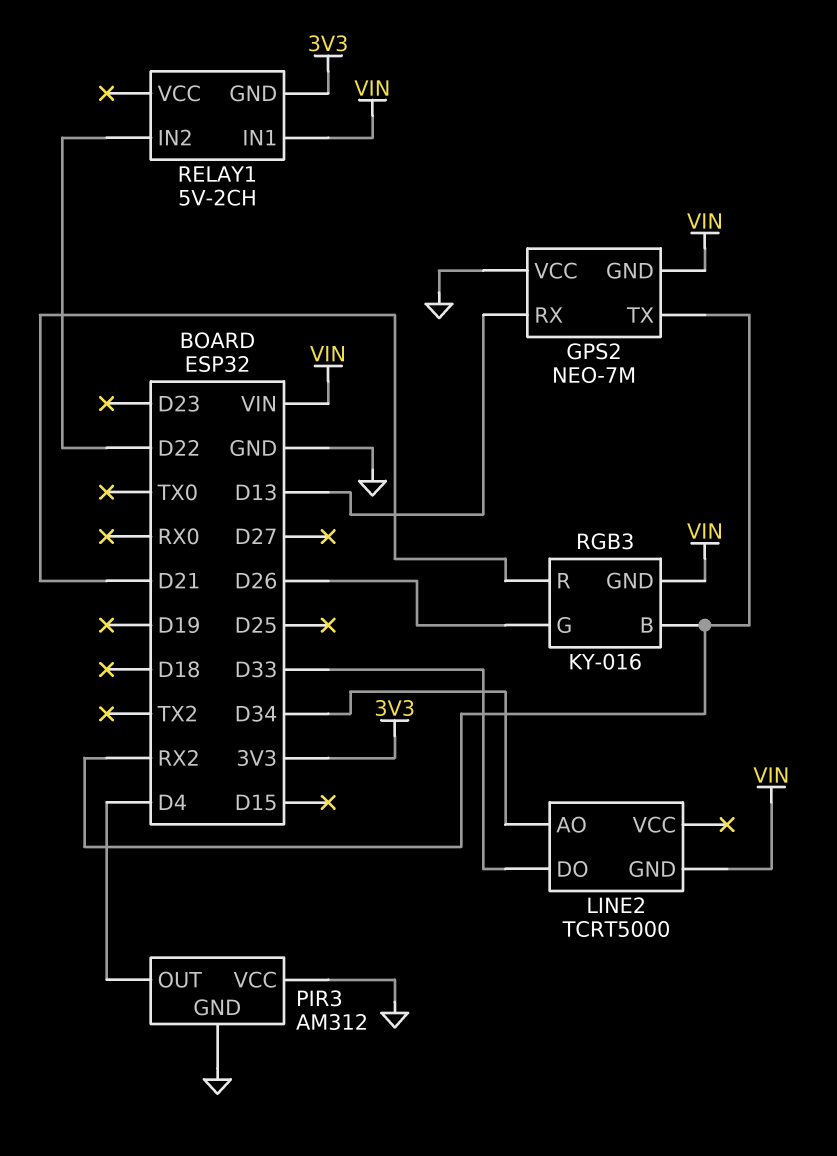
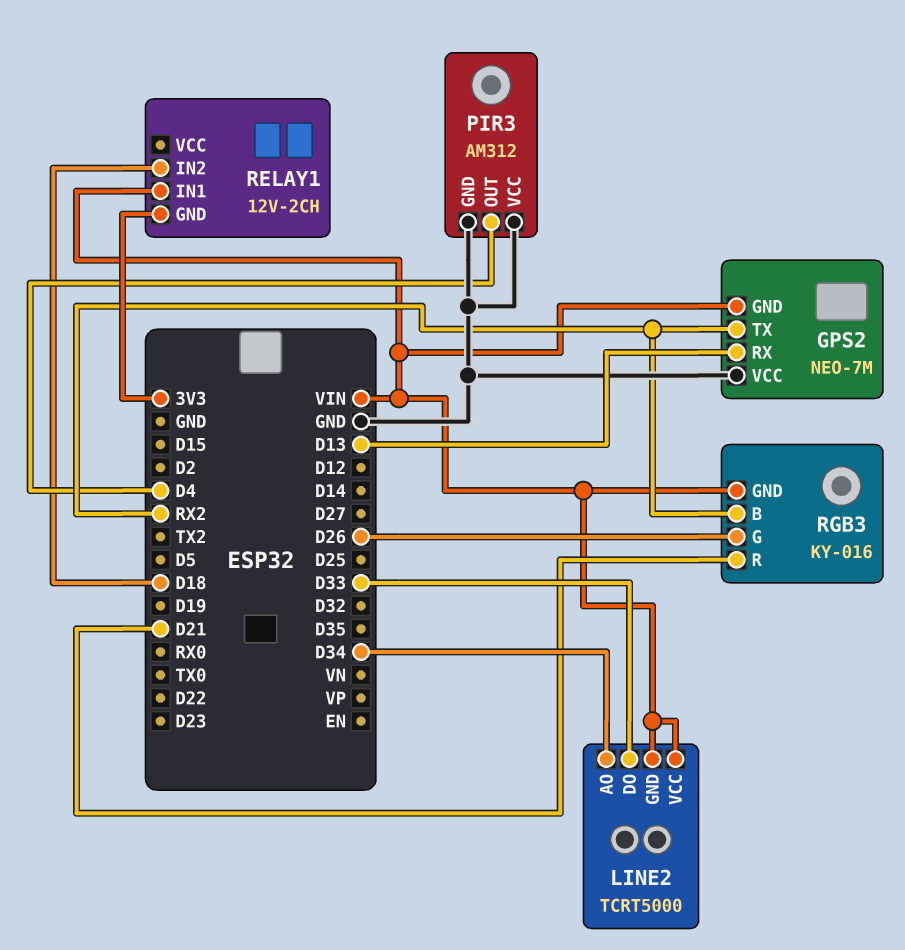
LINE2 pin VCC: none -> VIN
RELAY1: 5V-2CH -> 12V-2CH
RELAY1 pin IN2: D22 -> D18

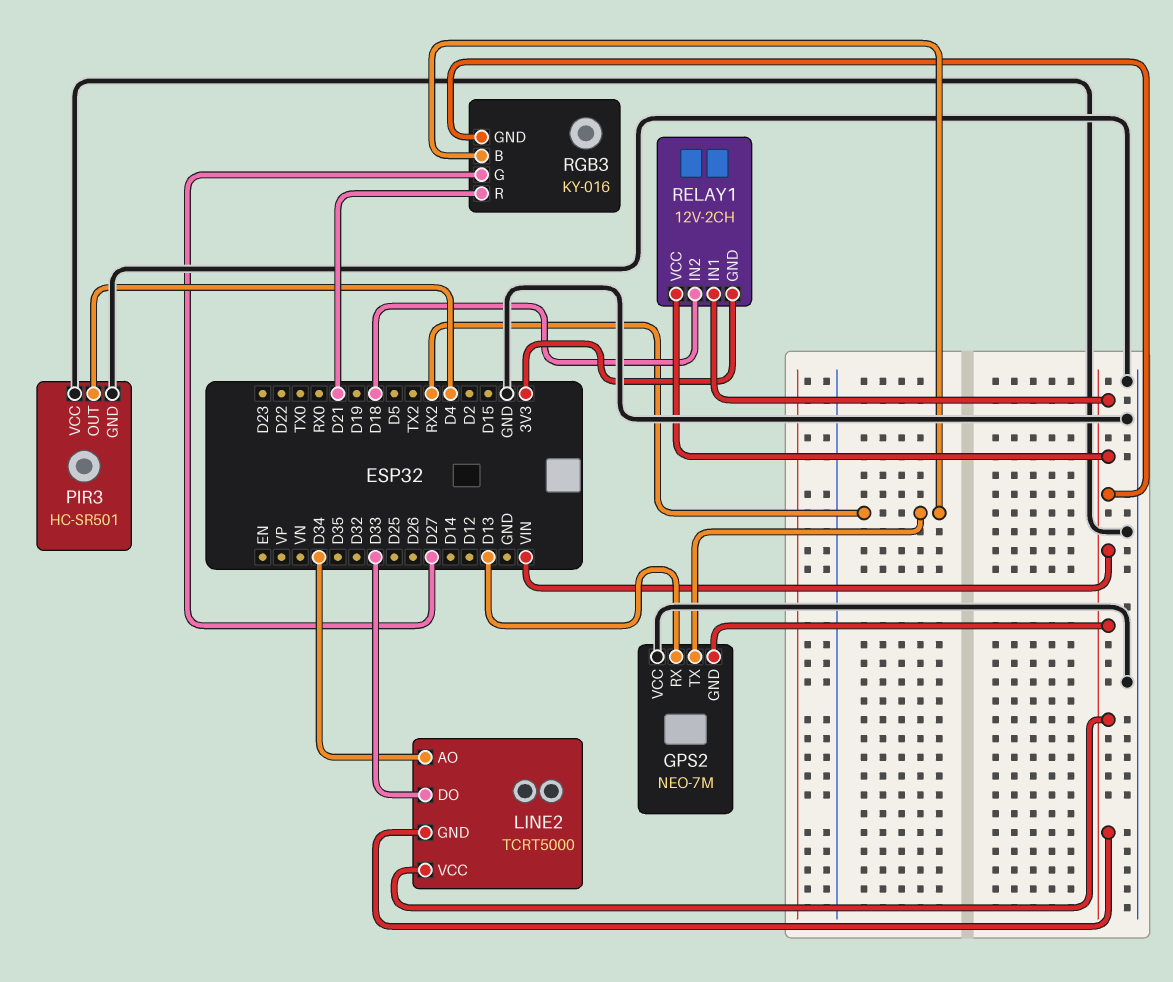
PIR3: AM312 -> HC-SR501
RELAY1 pin VCC: none -> VIN
RGB3 pin G: D26 -> D27

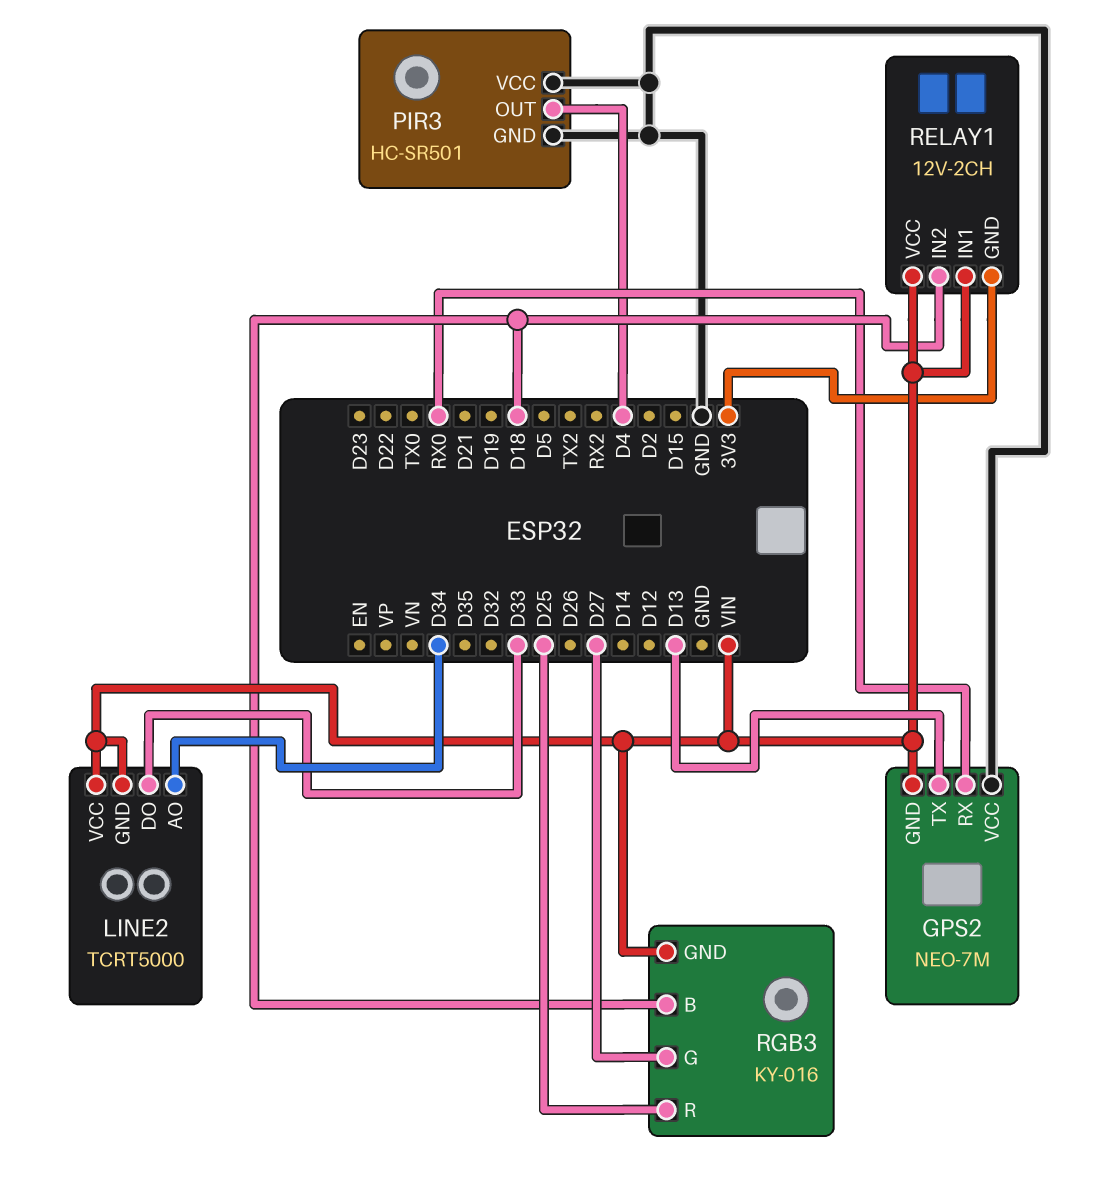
GPS2 pin RX: D13 -> RX0
GPS2 pin TX: RX2 -> D13
RGB3 pin B: RX2 -> D18
RGB3 pin R: D21 -> D25

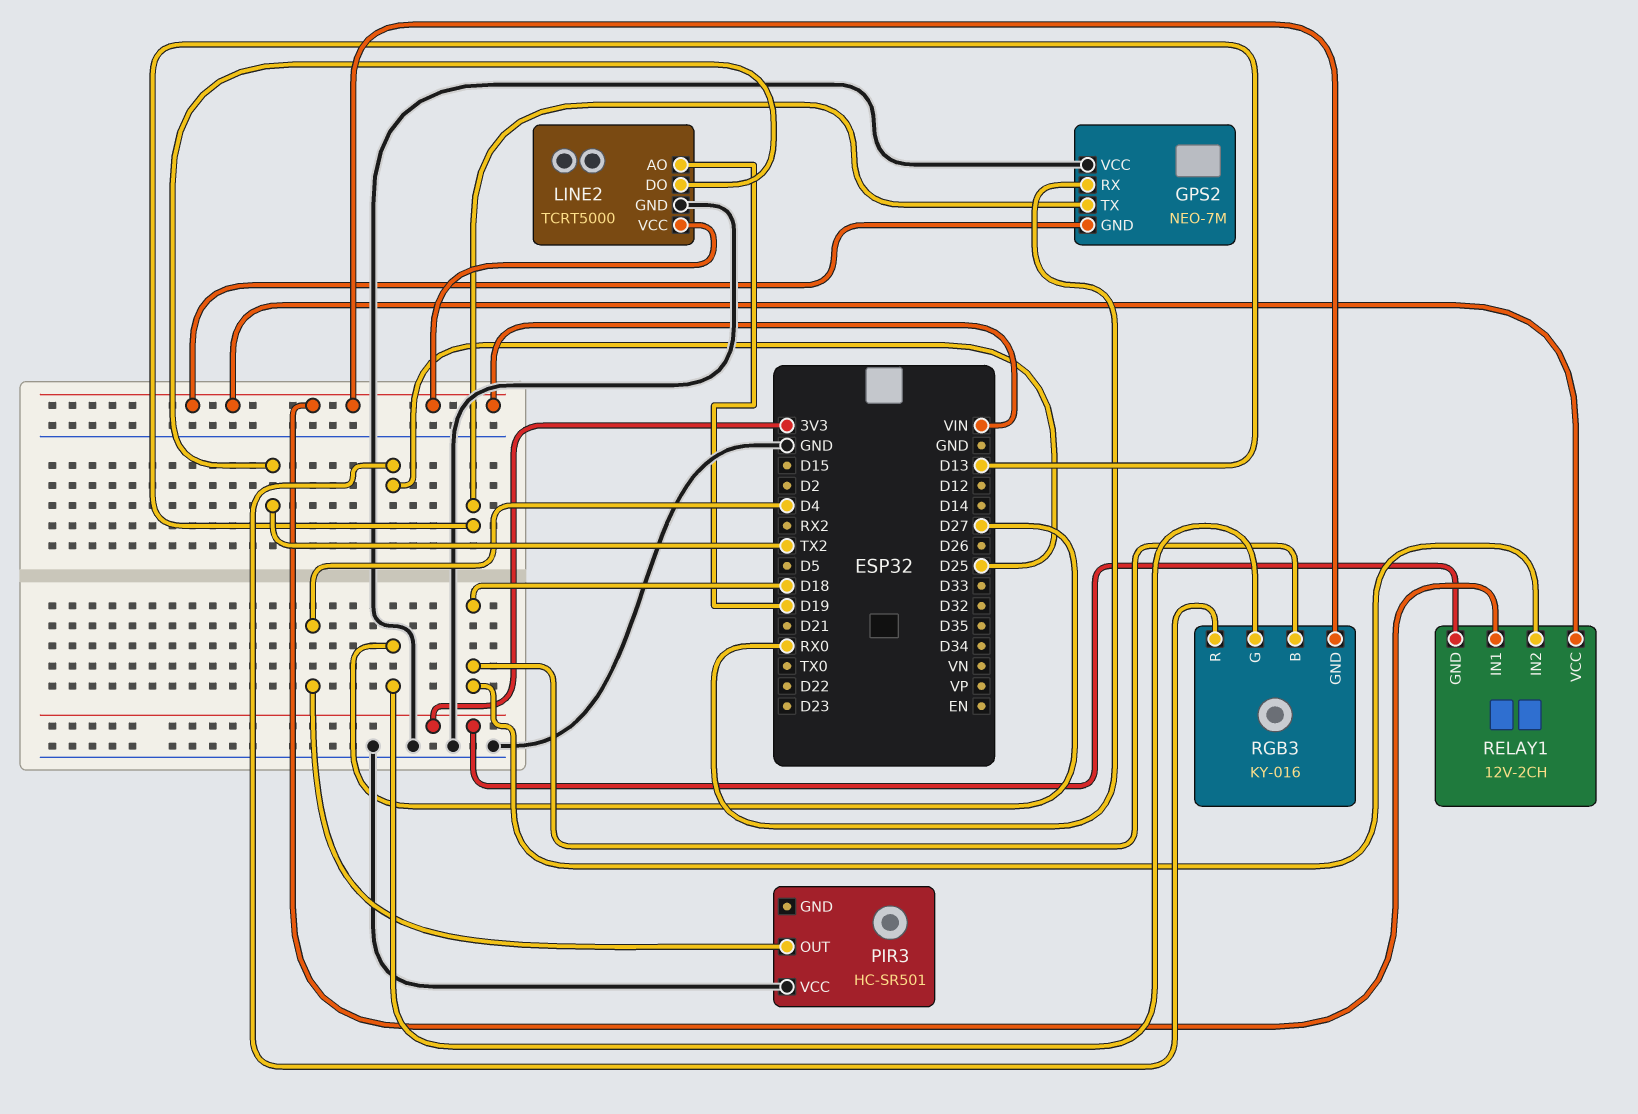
LINE2 pin AO: D34 -> D19
LINE2 pin DO: D33 -> TX2
LINE2 pin GND: VIN -> GND
PIR3 pin GND: GND -> none

